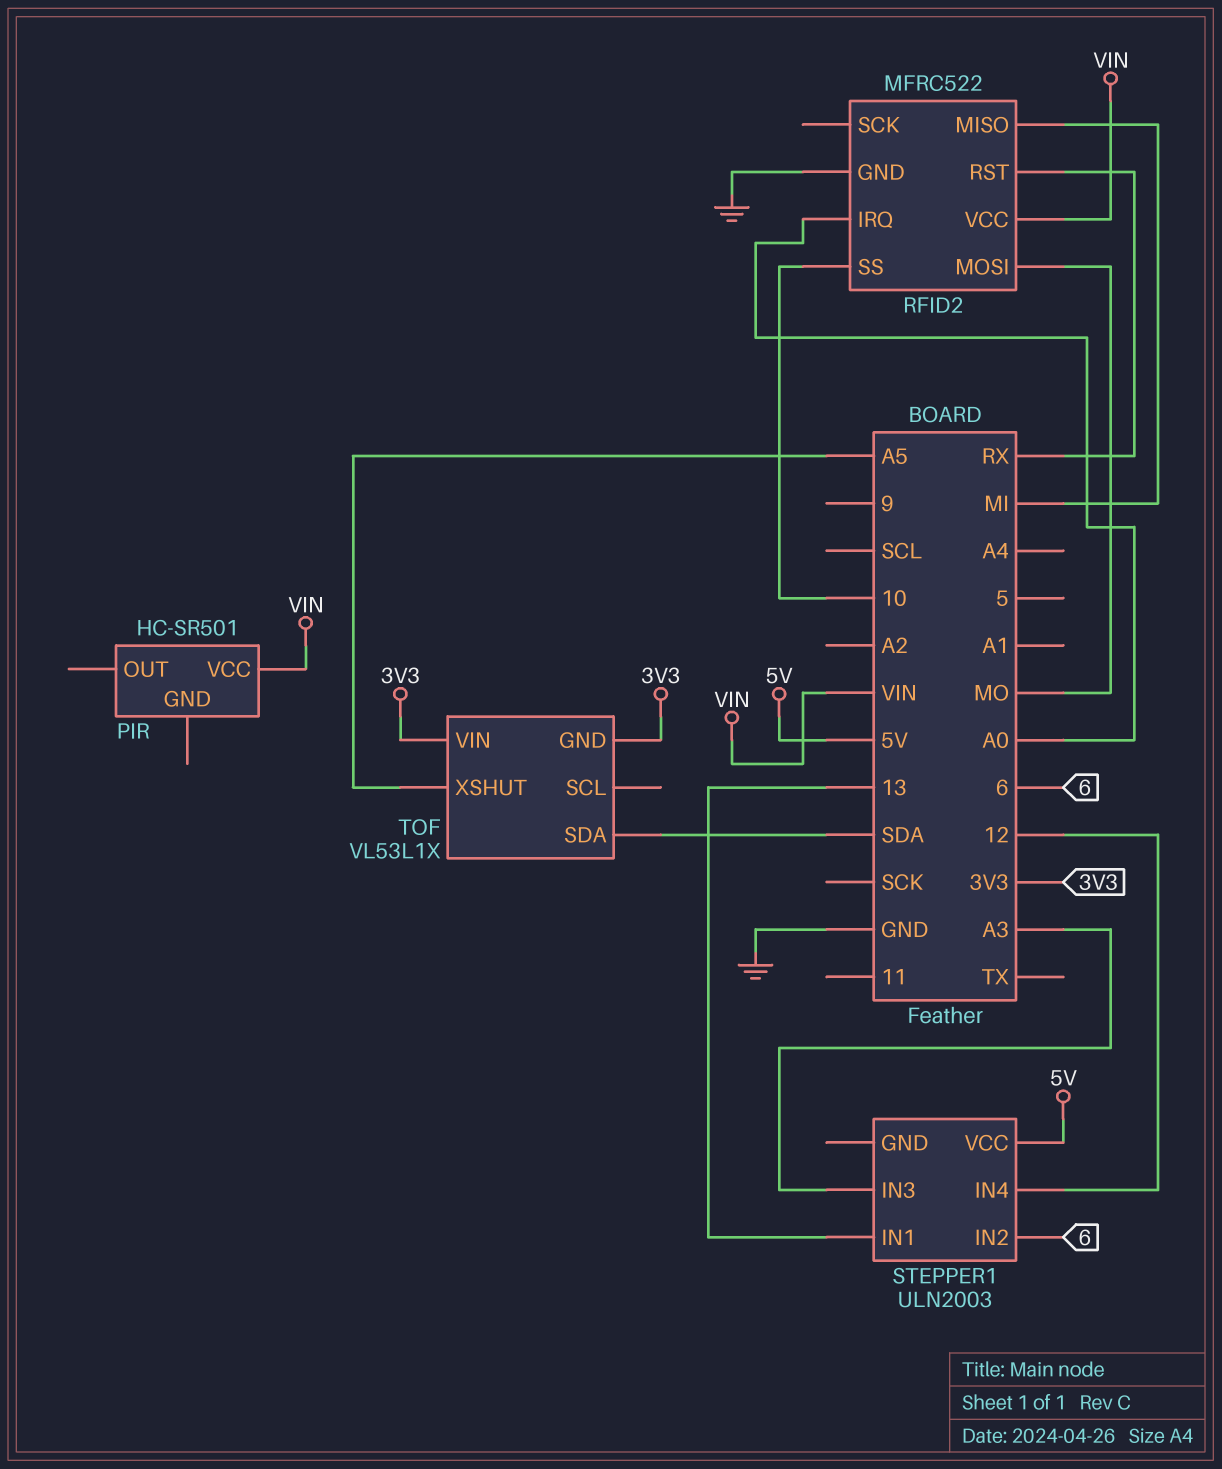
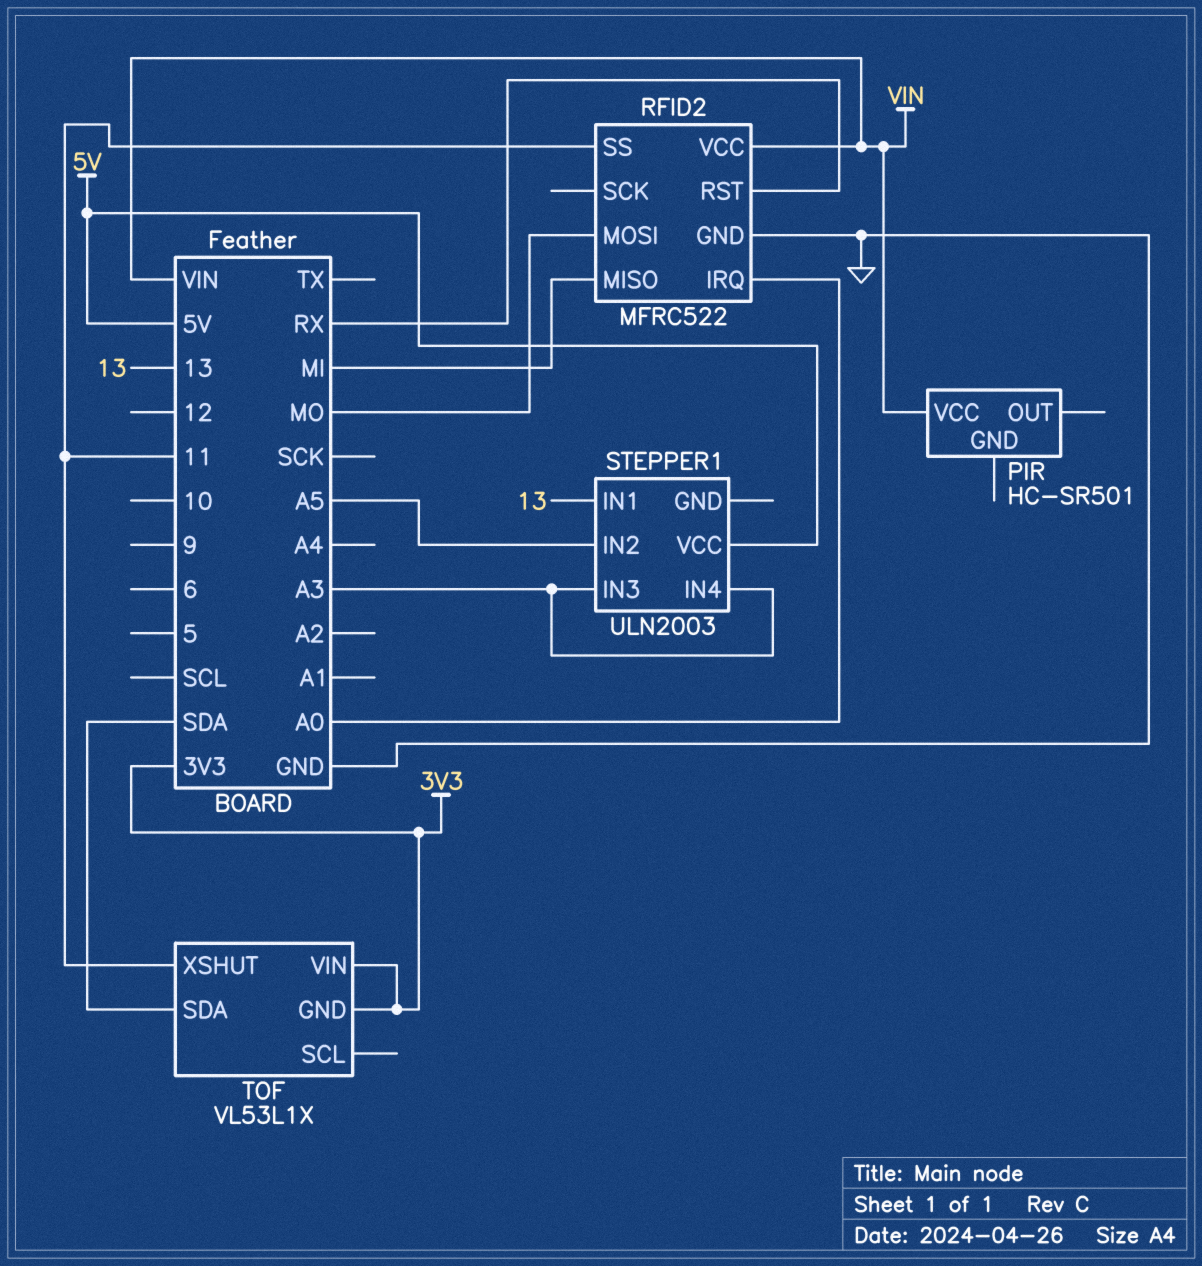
RFID2 pin SS: 10 -> 11
STEPPER1 pin IN2: 6 -> A5
STEPPER1 pin IN4: 12 -> A3
TOF pin XSHUT: A5 -> 11

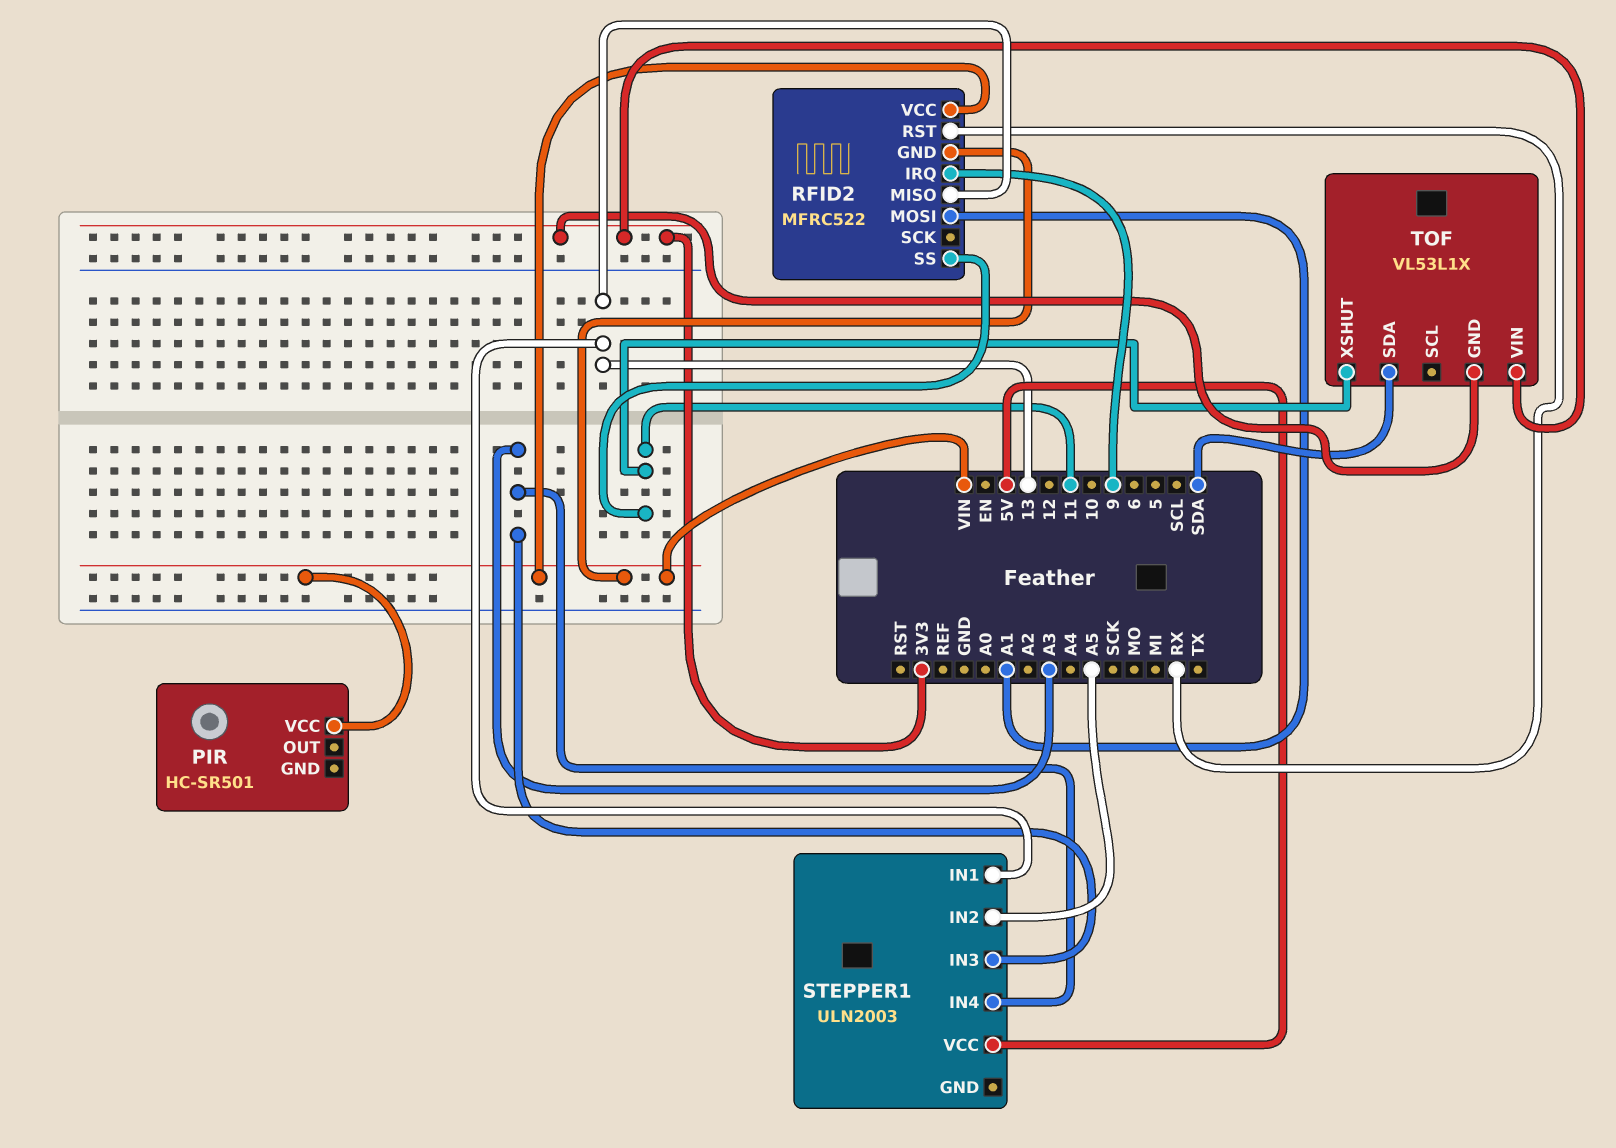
RFID2 pin GND: GND -> VIN
RFID2 pin IRQ: A0 -> 9
RFID2 pin MISO: MI -> 13
RFID2 pin MOSI: MO -> A1

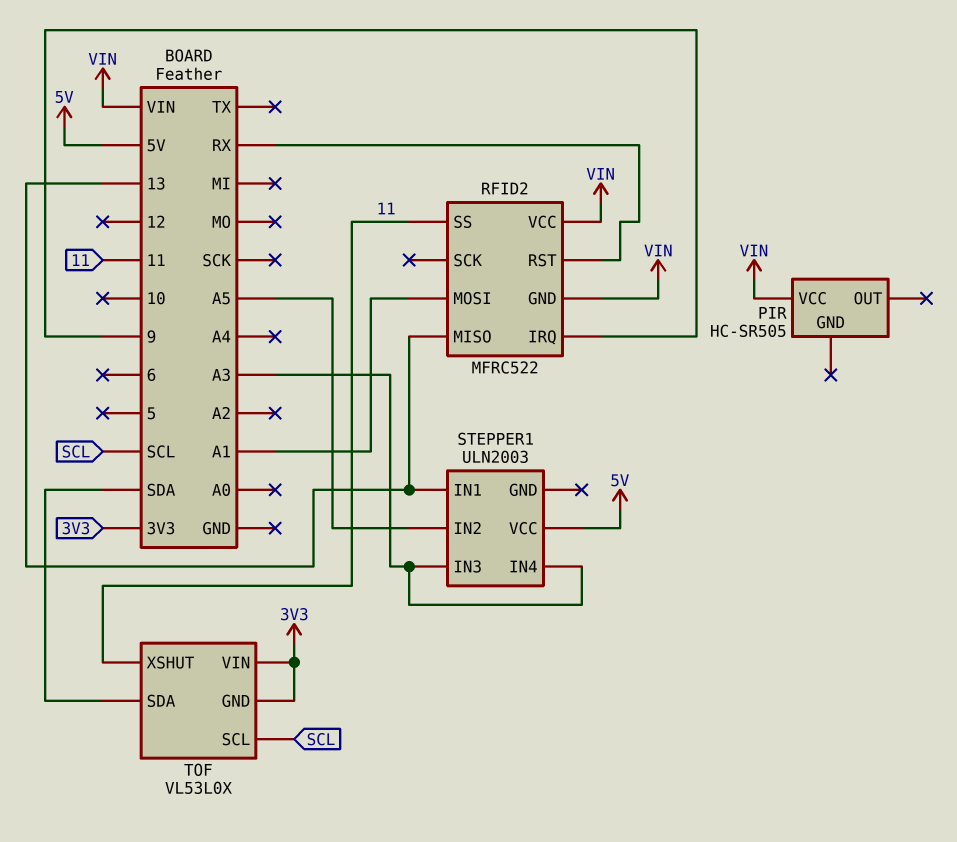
PIR: HC-SR501 -> HC-SR505
TOF: VL53L1X -> VL53L0X
TOF pin SCL: none -> SCL

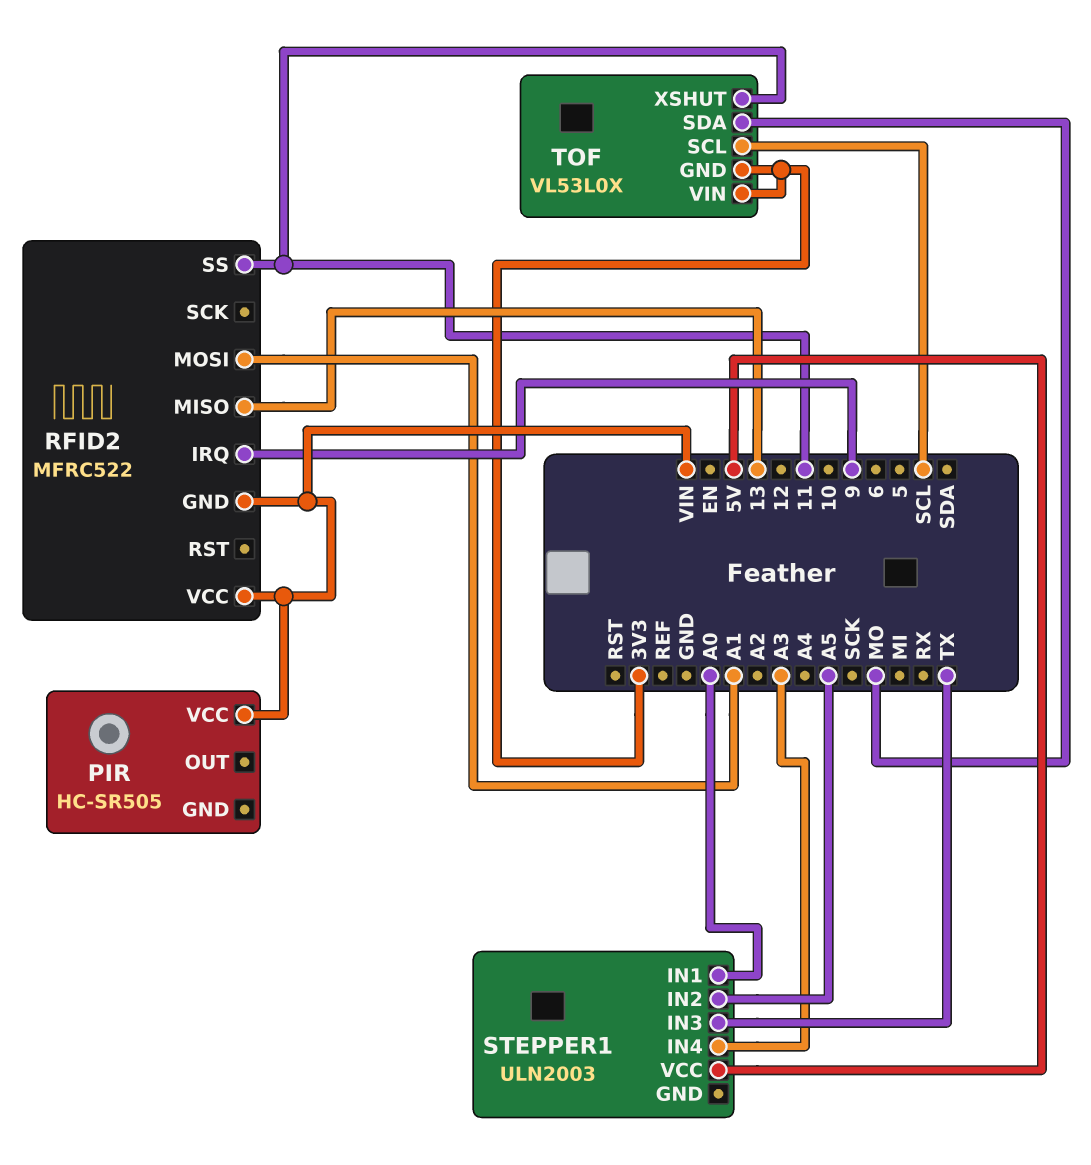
RFID2 pin RST: RX -> none
STEPPER1 pin IN1: 13 -> A0
STEPPER1 pin IN3: A3 -> TX
TOF pin SDA: SDA -> MO

